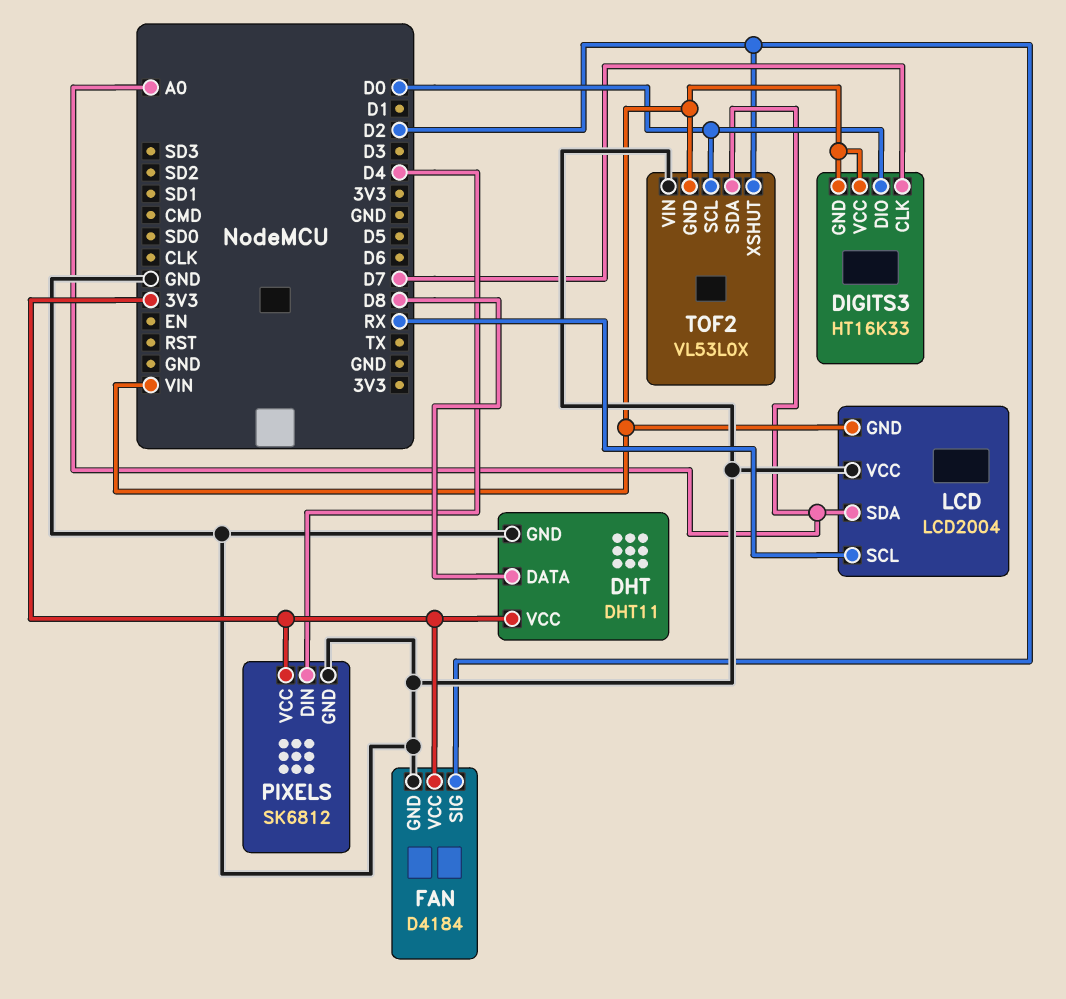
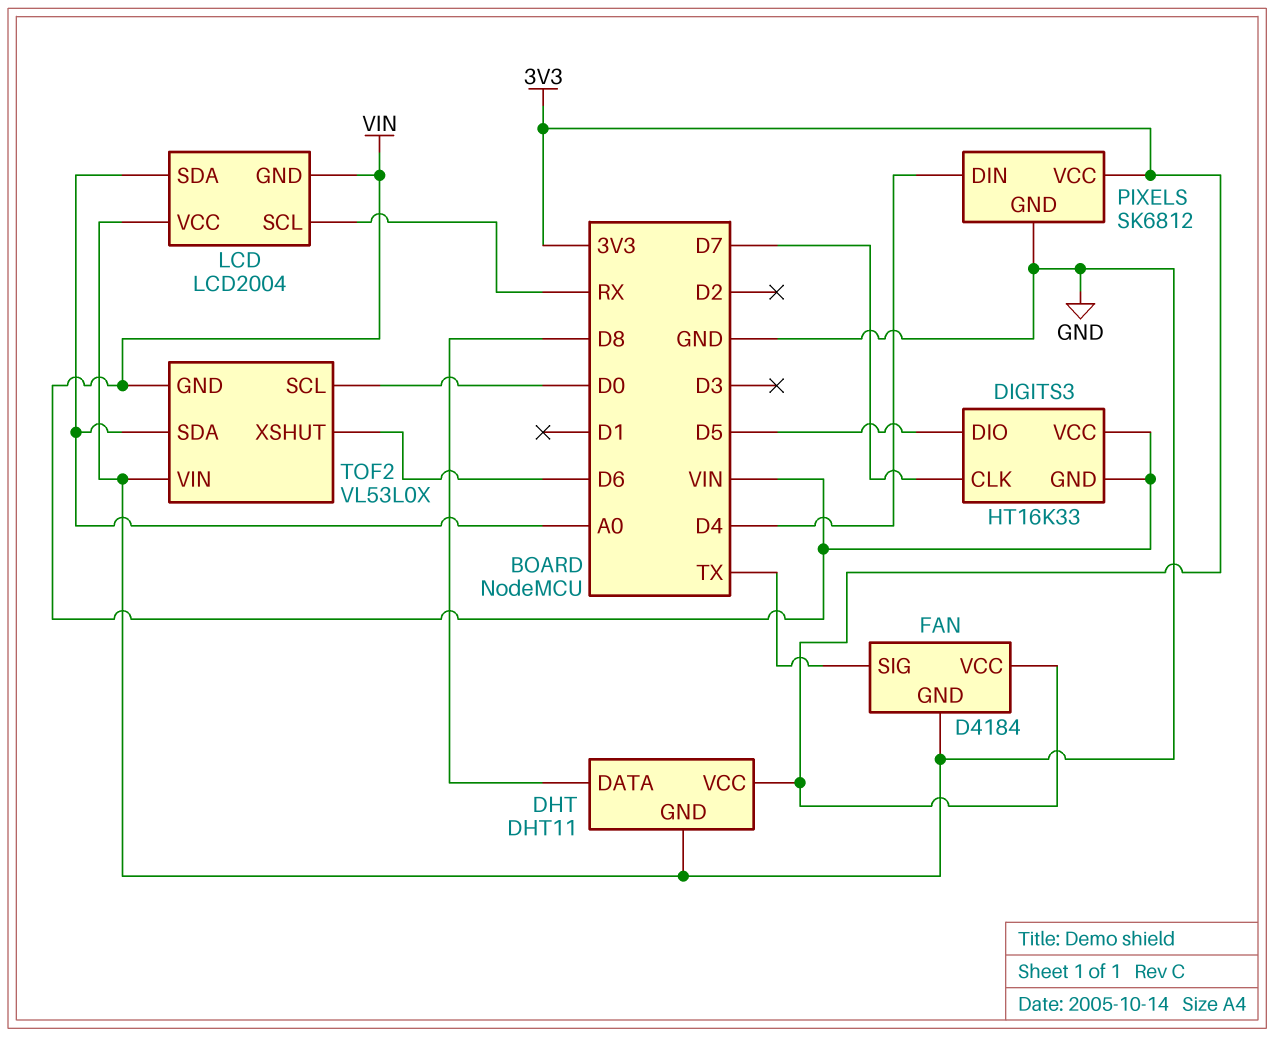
DIGITS3 pin DIO: D0 -> D5
FAN pin SIG: D2 -> TX
TOF2 pin XSHUT: D2 -> D6

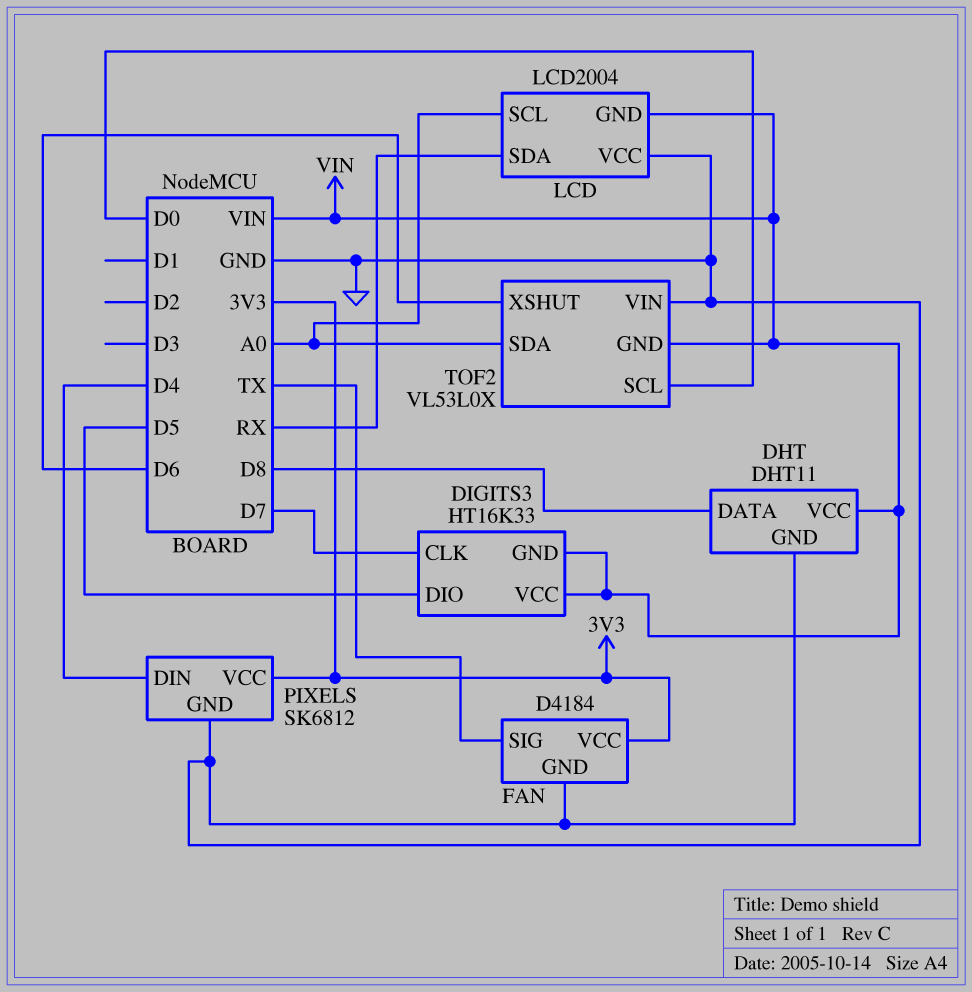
DHT pin VCC: 3V3 -> VIN
LCD pin SCL: RX -> A0
LCD pin SDA: A0 -> RX

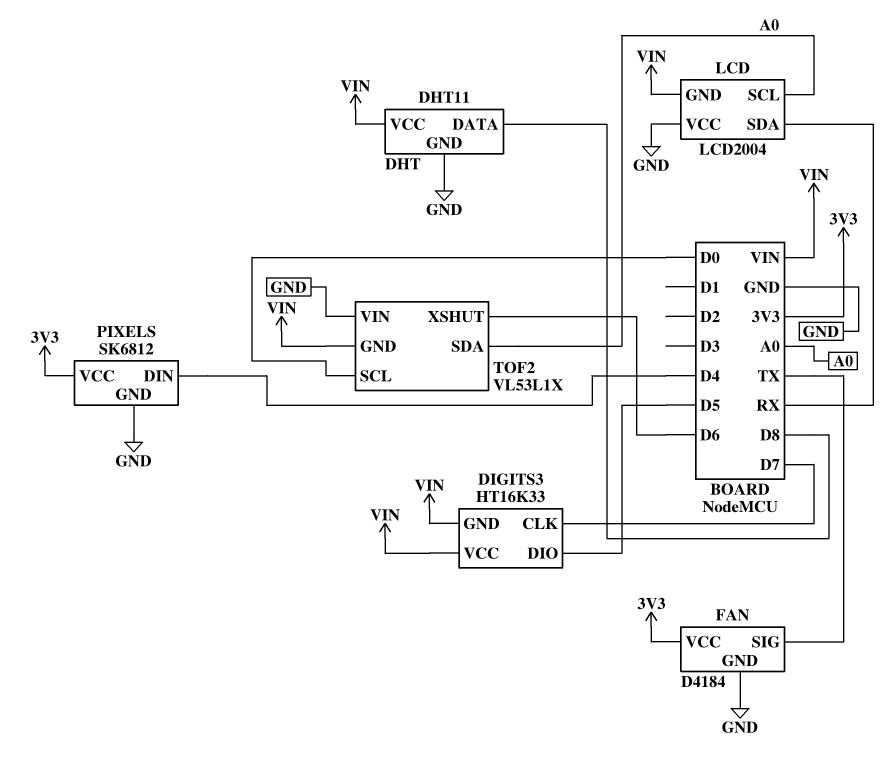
TOF2: VL53L0X -> VL53L1X

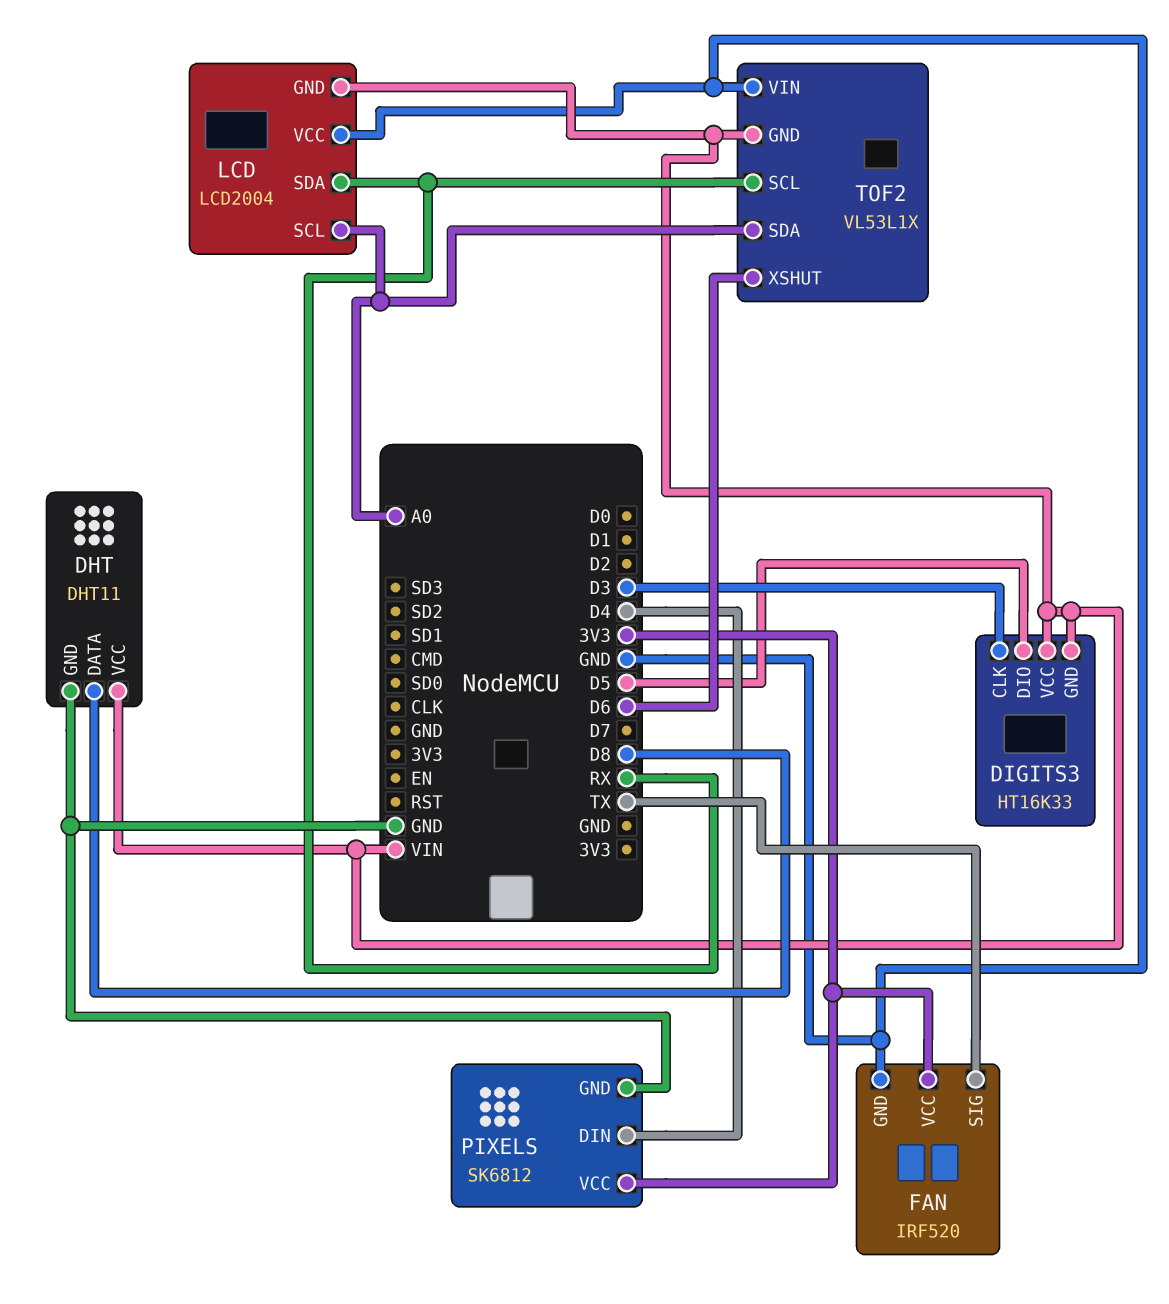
DIGITS3 pin CLK: D7 -> D3
FAN: D4184 -> IRF520
TOF2 pin SCL: D0 -> RX

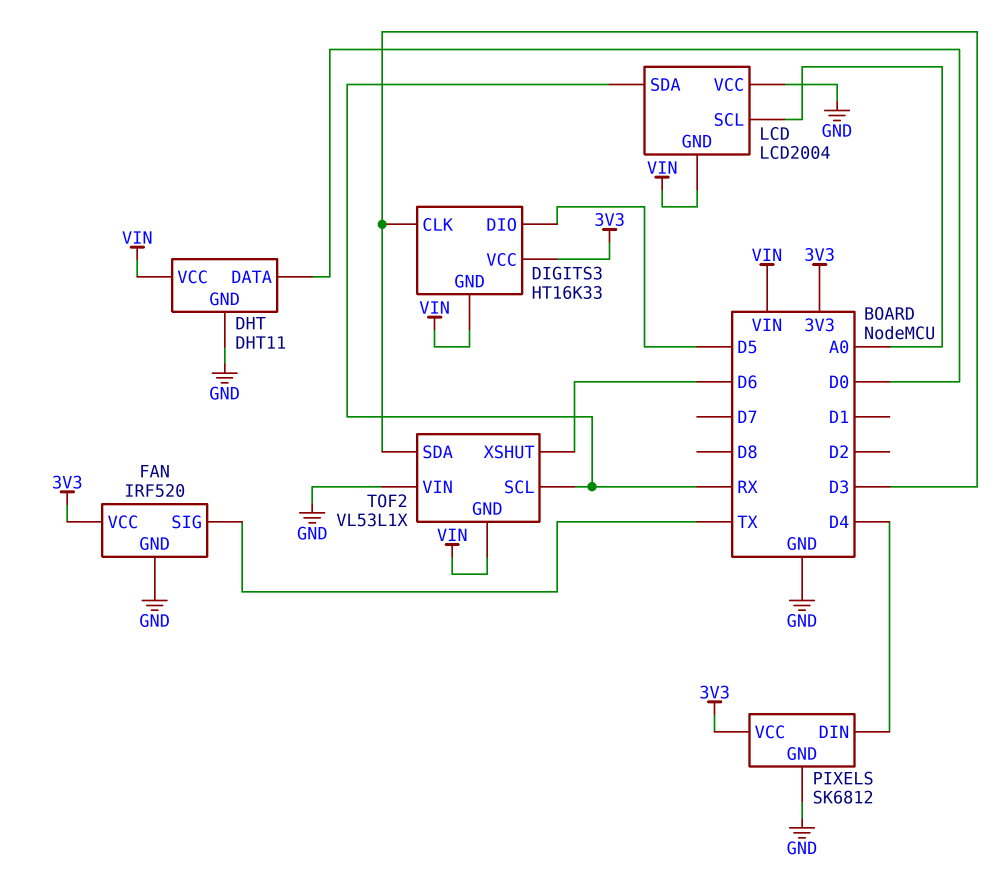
DHT pin DATA: D8 -> D0
DIGITS3 pin VCC: VIN -> 3V3
TOF2 pin SDA: A0 -> D3

